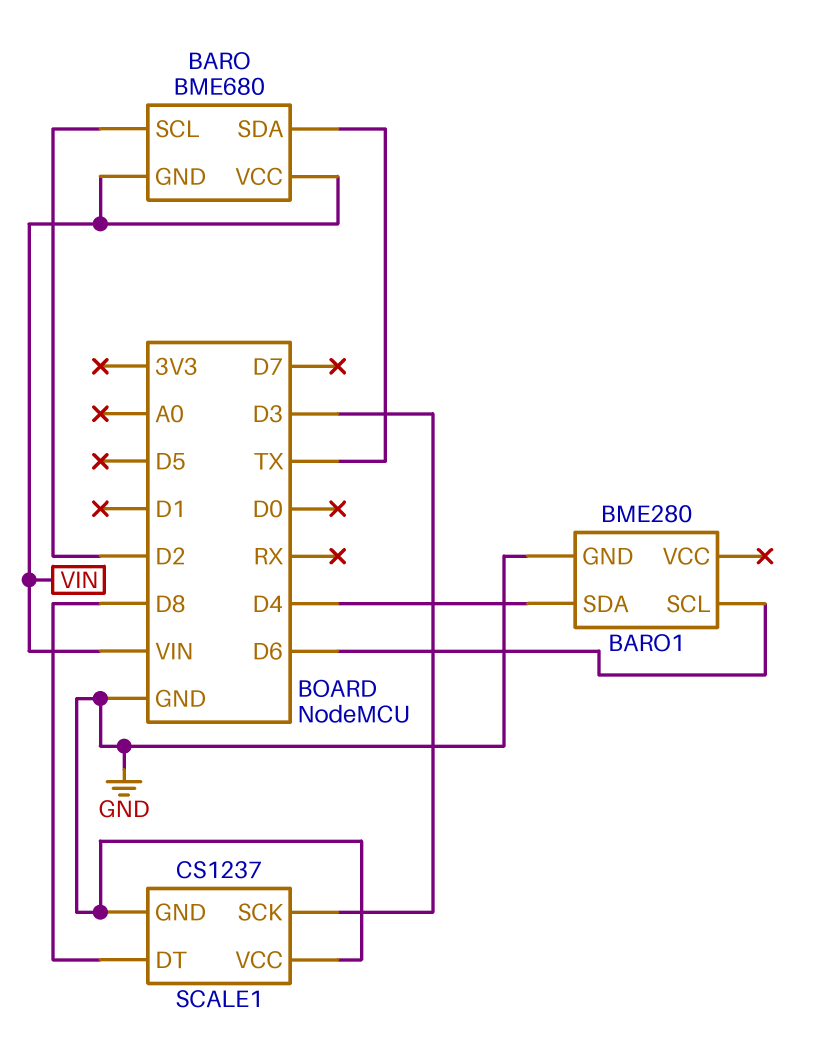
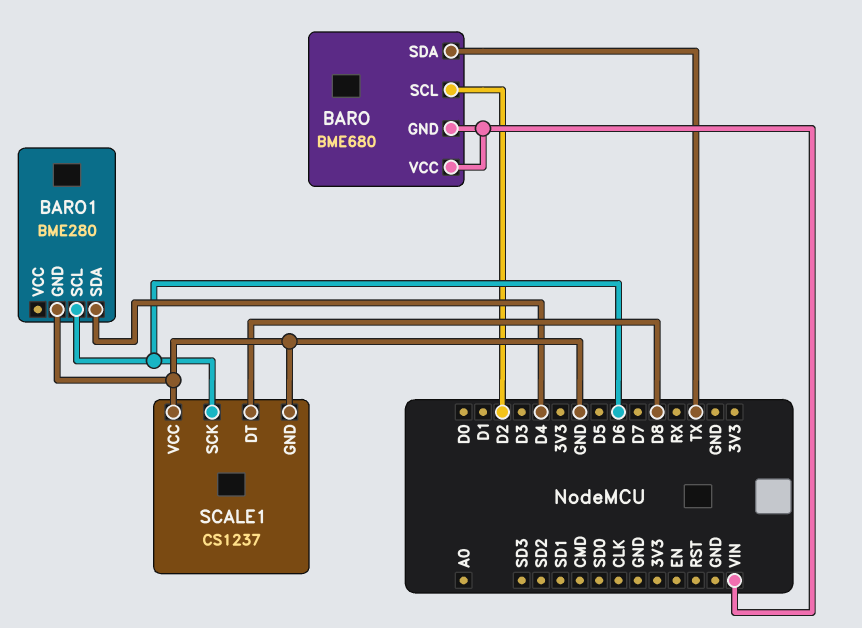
SCALE1 pin SCK: D3 -> D6

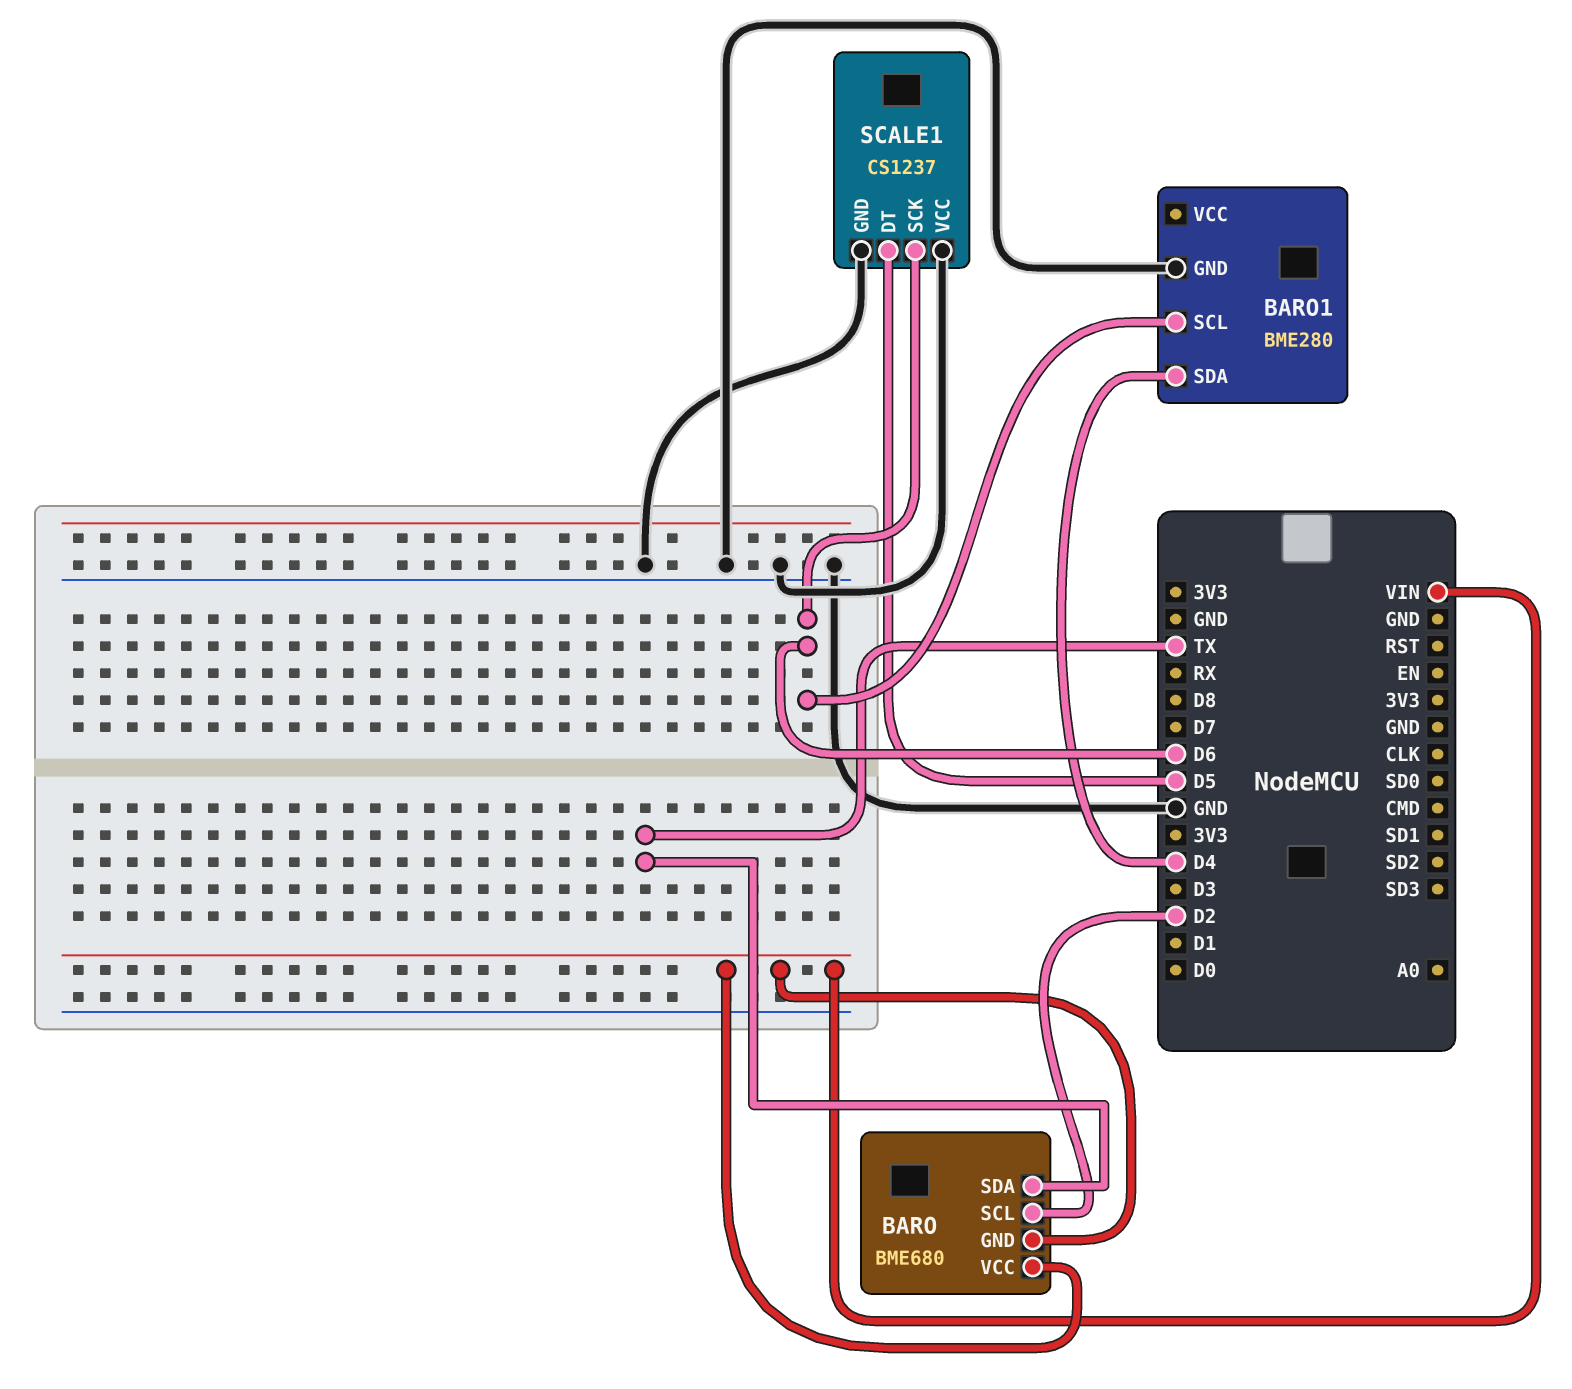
SCALE1 pin DT: D8 -> D5

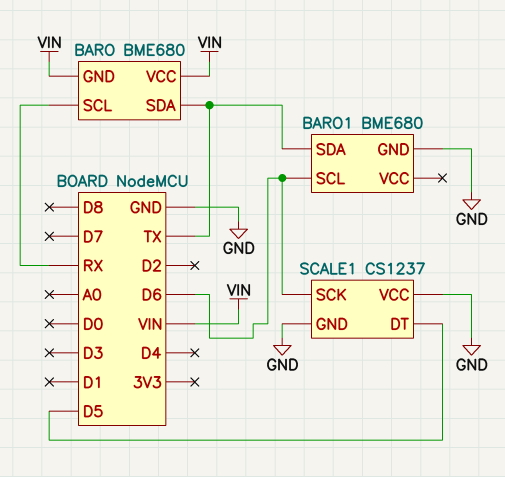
BARO pin SCL: D2 -> RX
BARO1: BME280 -> BME680
BARO1 pin SDA: D4 -> TX

